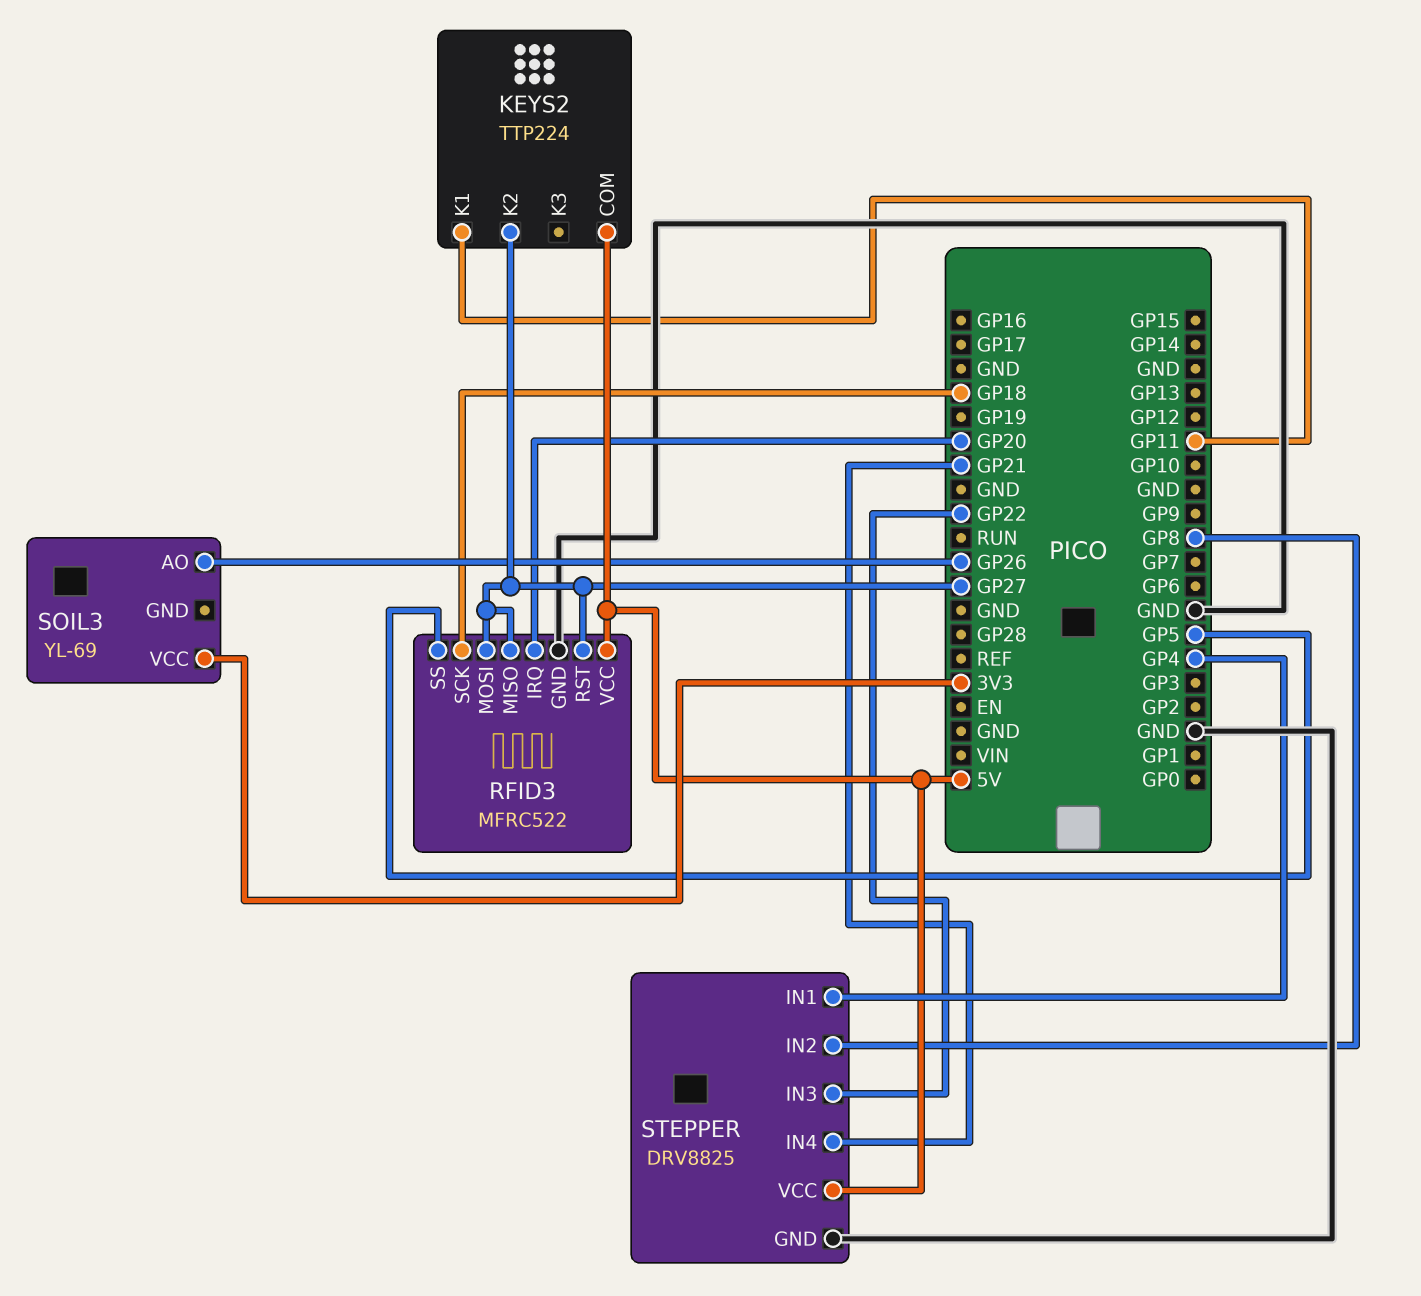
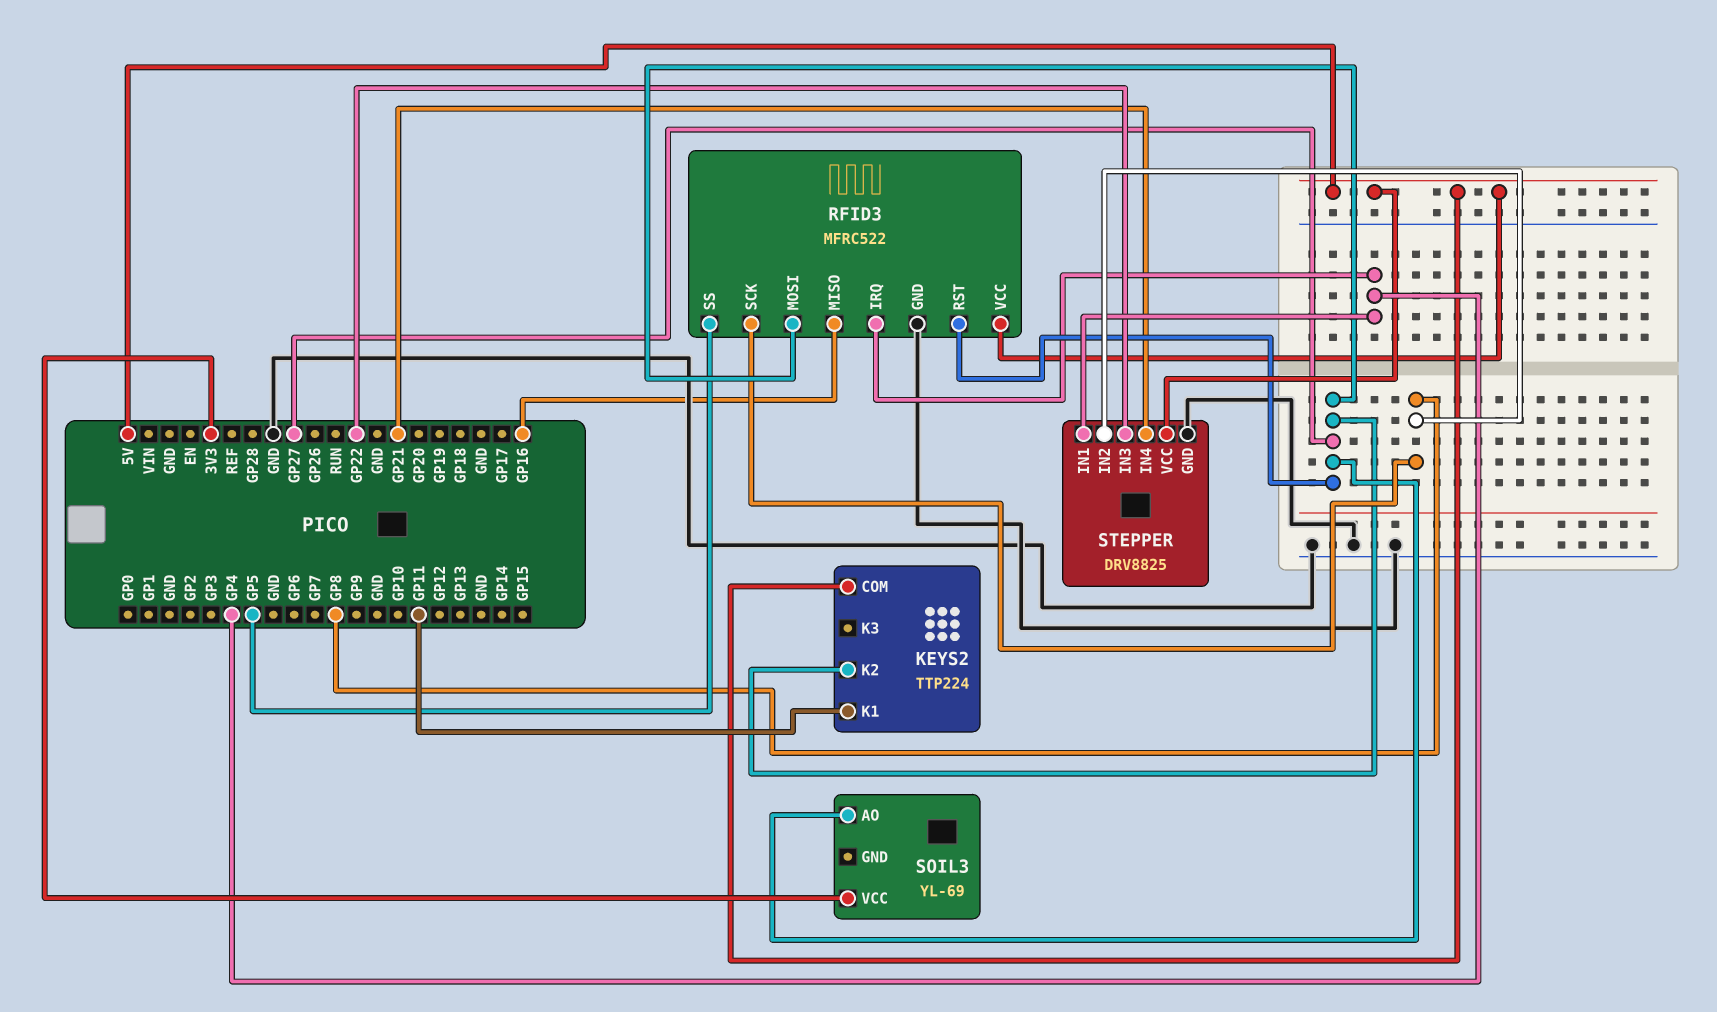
RFID3 pin IRQ: GP20 -> GP4
RFID3 pin MISO: GP27 -> GP16
RFID3 pin SCK: GP18 -> GP8
SOIL3 pin AO: GP26 -> GP27

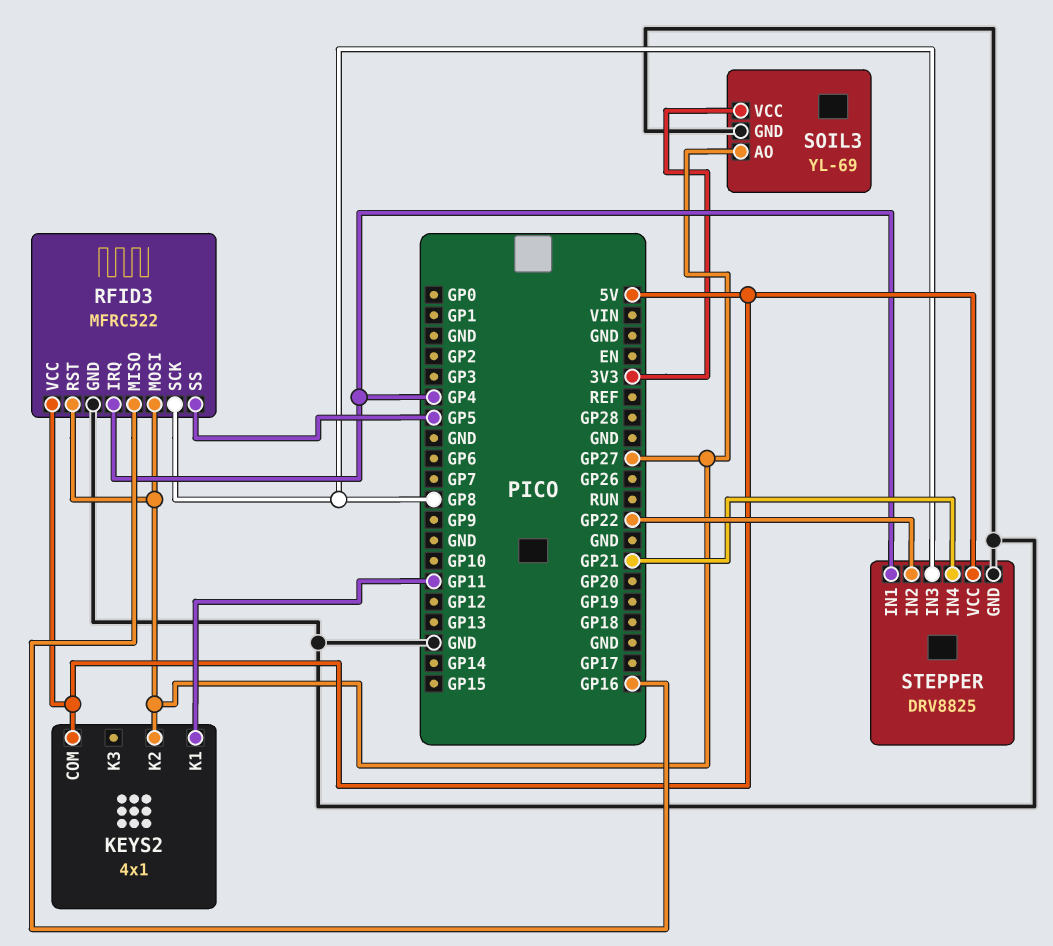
KEYS2: TTP224 -> 4x1
SOIL3 pin GND: none -> GND
STEPPER pin IN2: GP8 -> GP22
STEPPER pin IN3: GP22 -> GP8

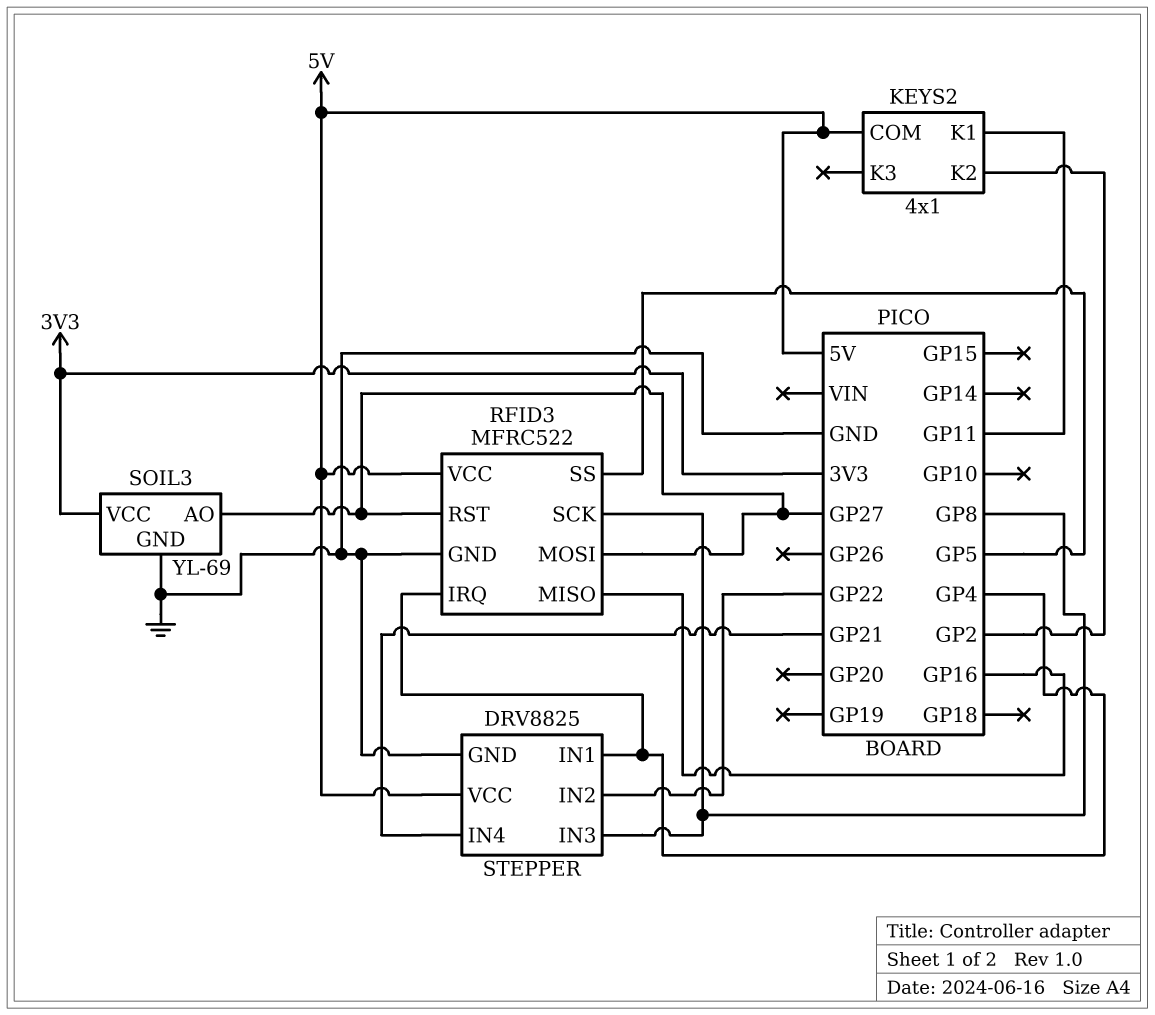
KEYS2 pin K2: GP27 -> GP2

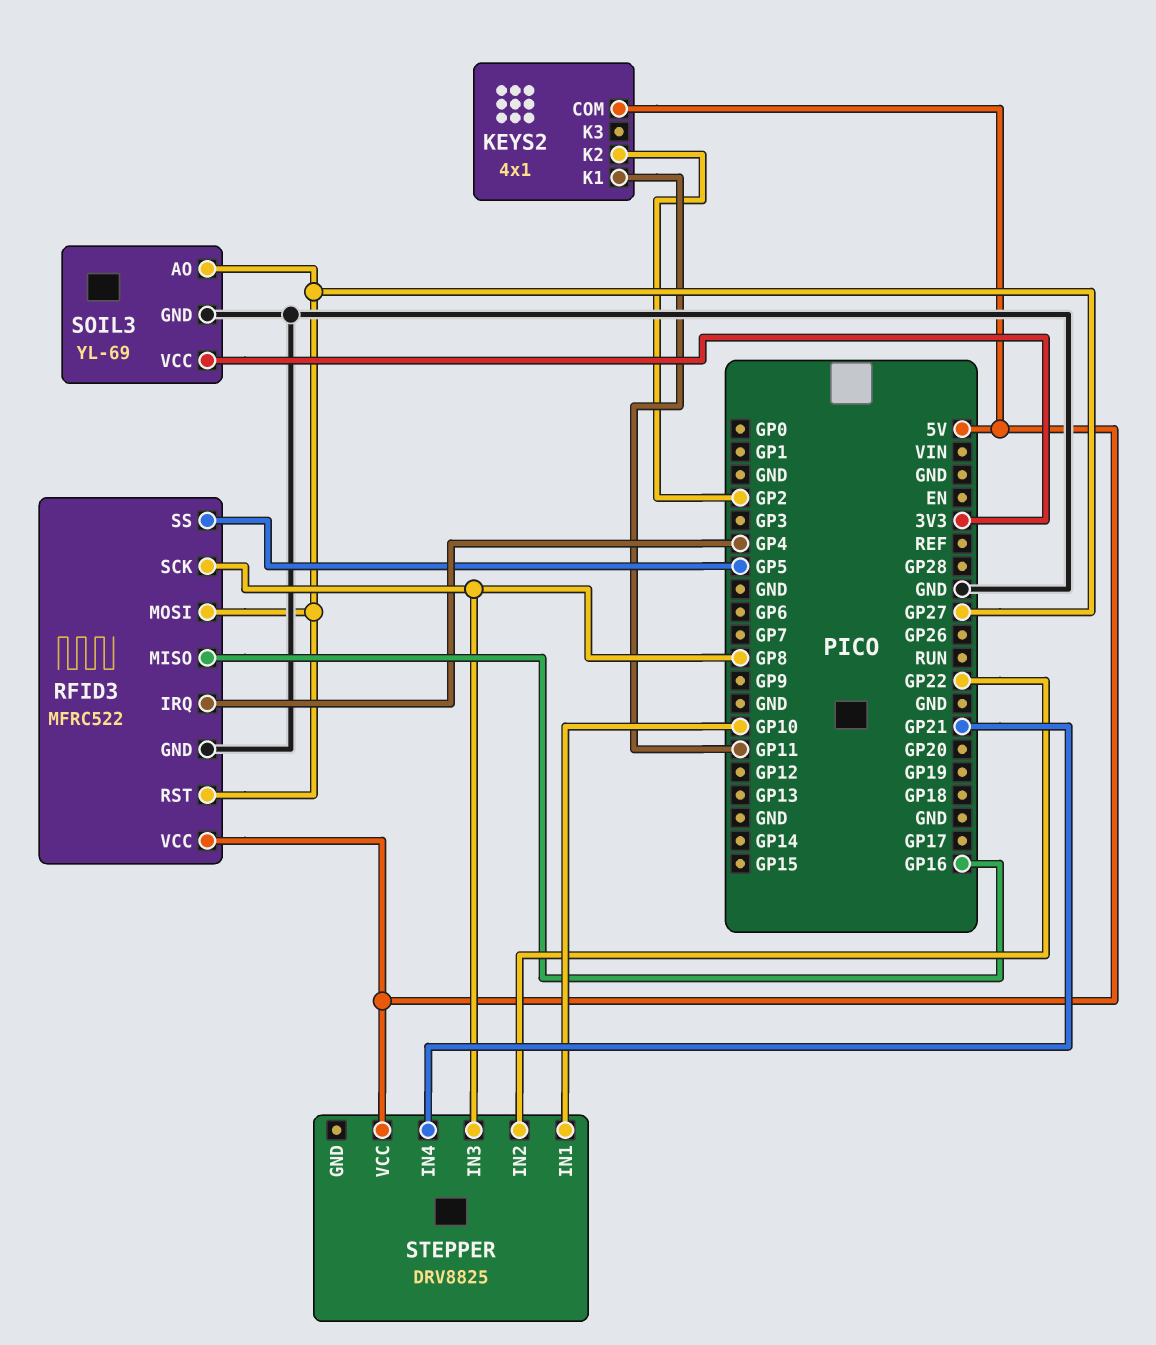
STEPPER pin GND: GND -> none
STEPPER pin IN1: GP4 -> GP10

